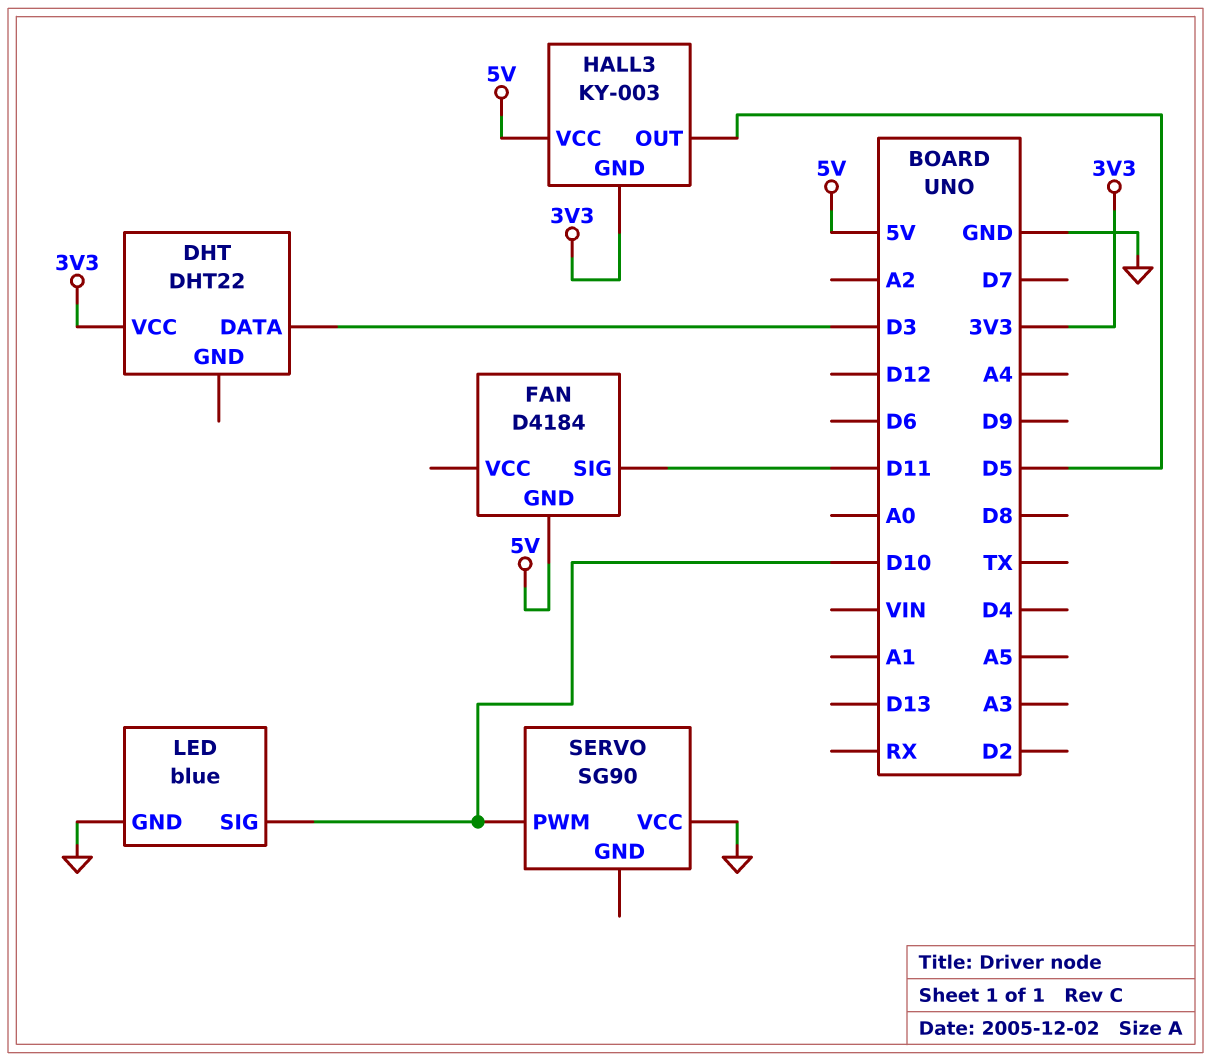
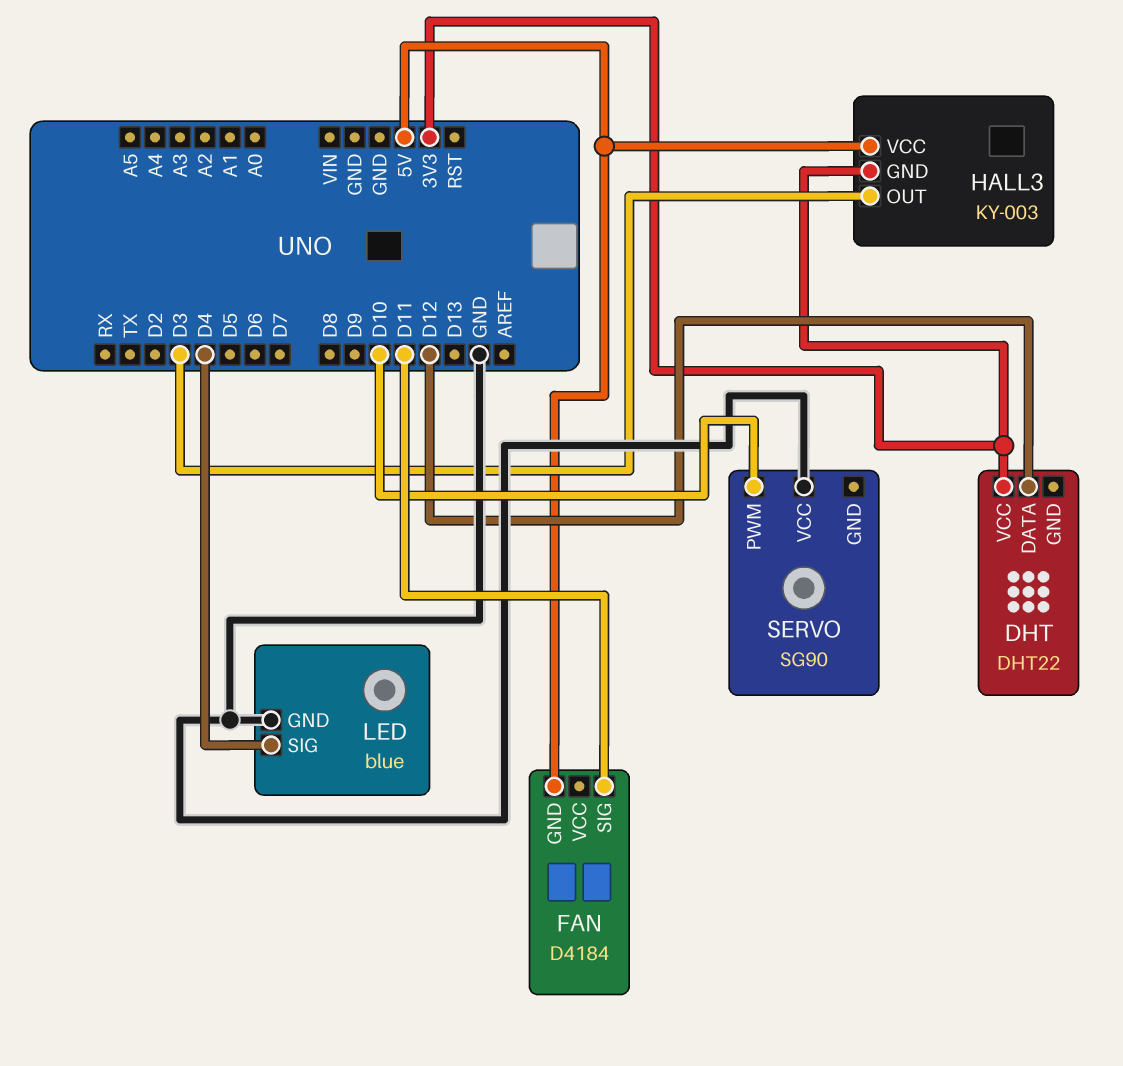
DHT pin DATA: D3 -> D12
HALL3 pin OUT: D5 -> D3
LED pin SIG: D10 -> D4

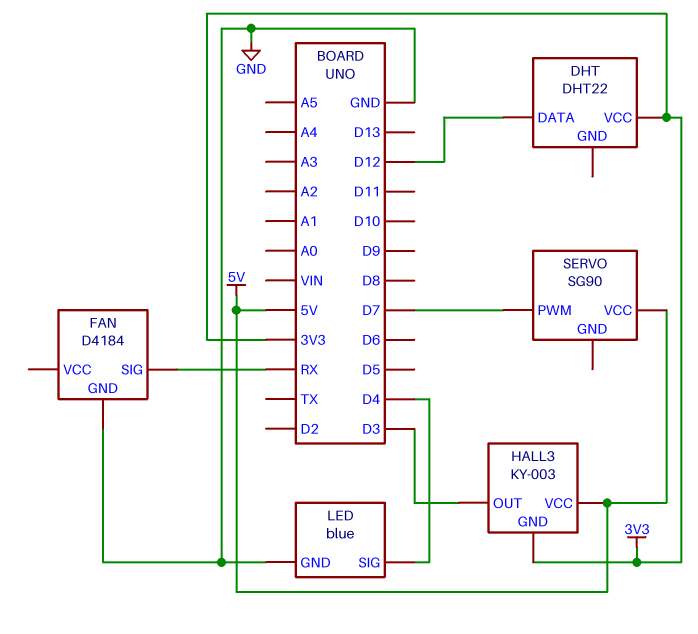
FAN pin GND: 5V -> GND
FAN pin SIG: D11 -> RX
SERVO pin PWM: D10 -> D7
SERVO pin VCC: GND -> 5V

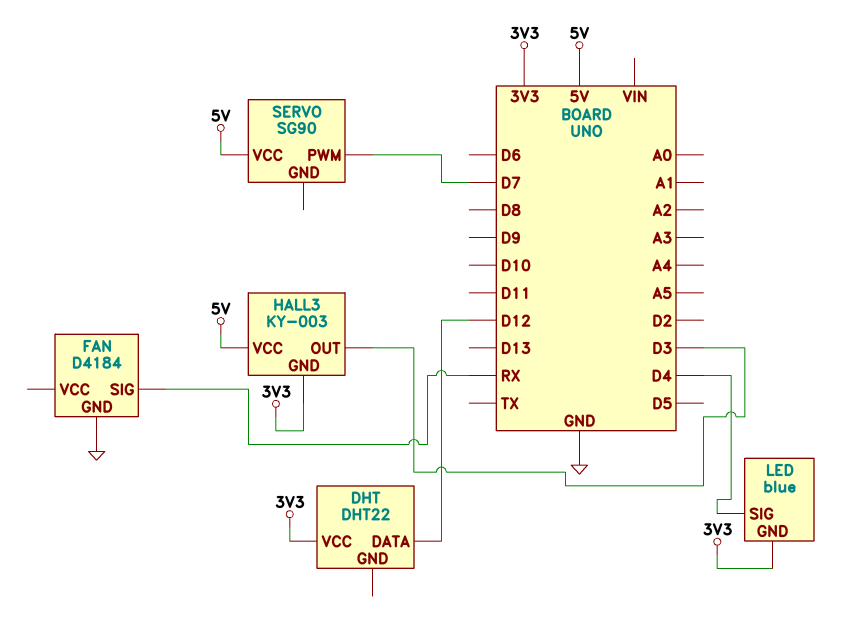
LED pin GND: GND -> 3V3

